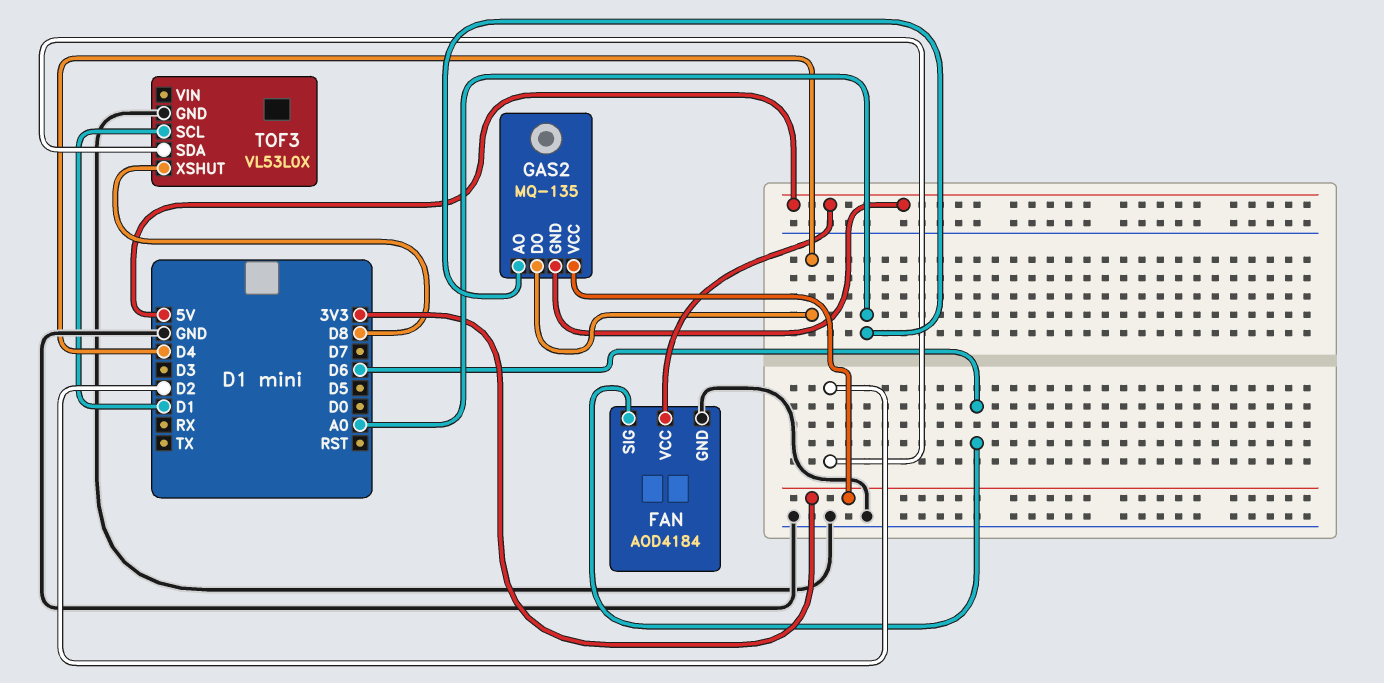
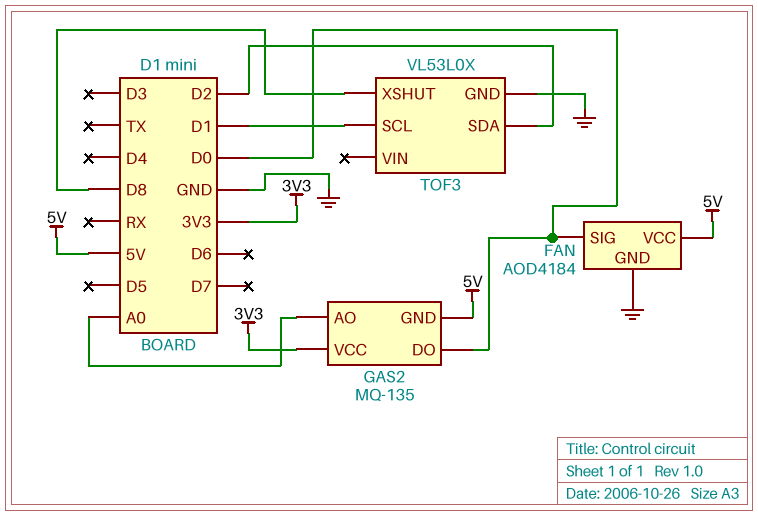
FAN pin SIG: D6 -> D0
GAS2 pin DO: D4 -> D0

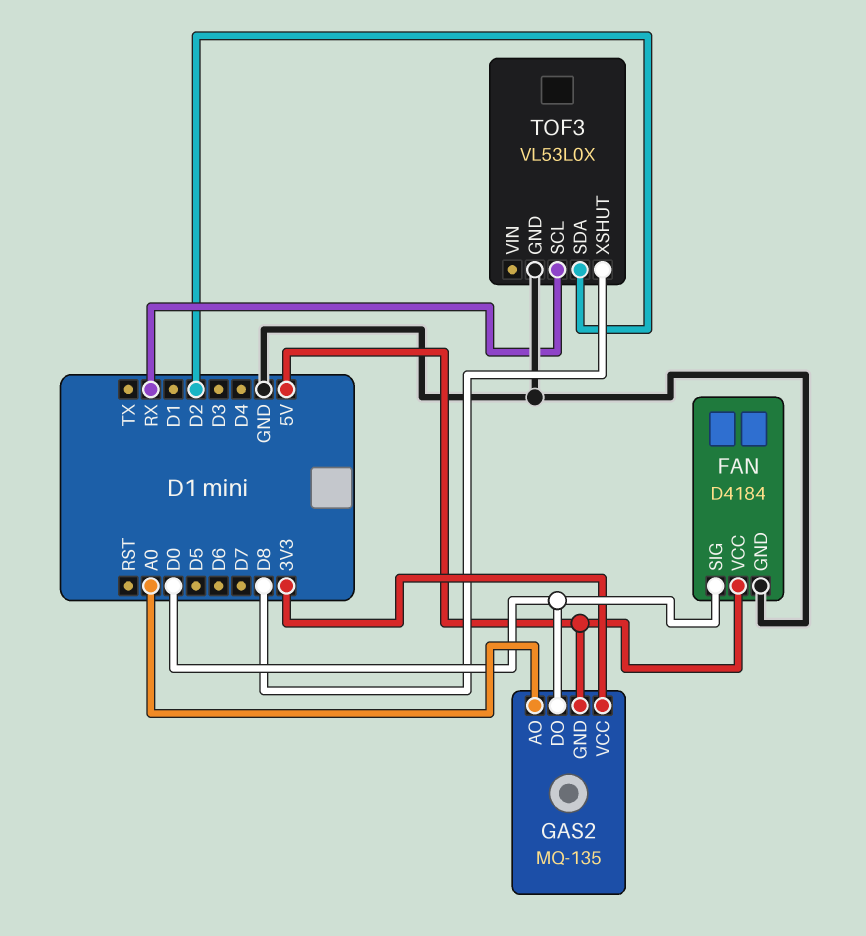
FAN: AOD4184 -> D4184
TOF3 pin SCL: D1 -> RX

